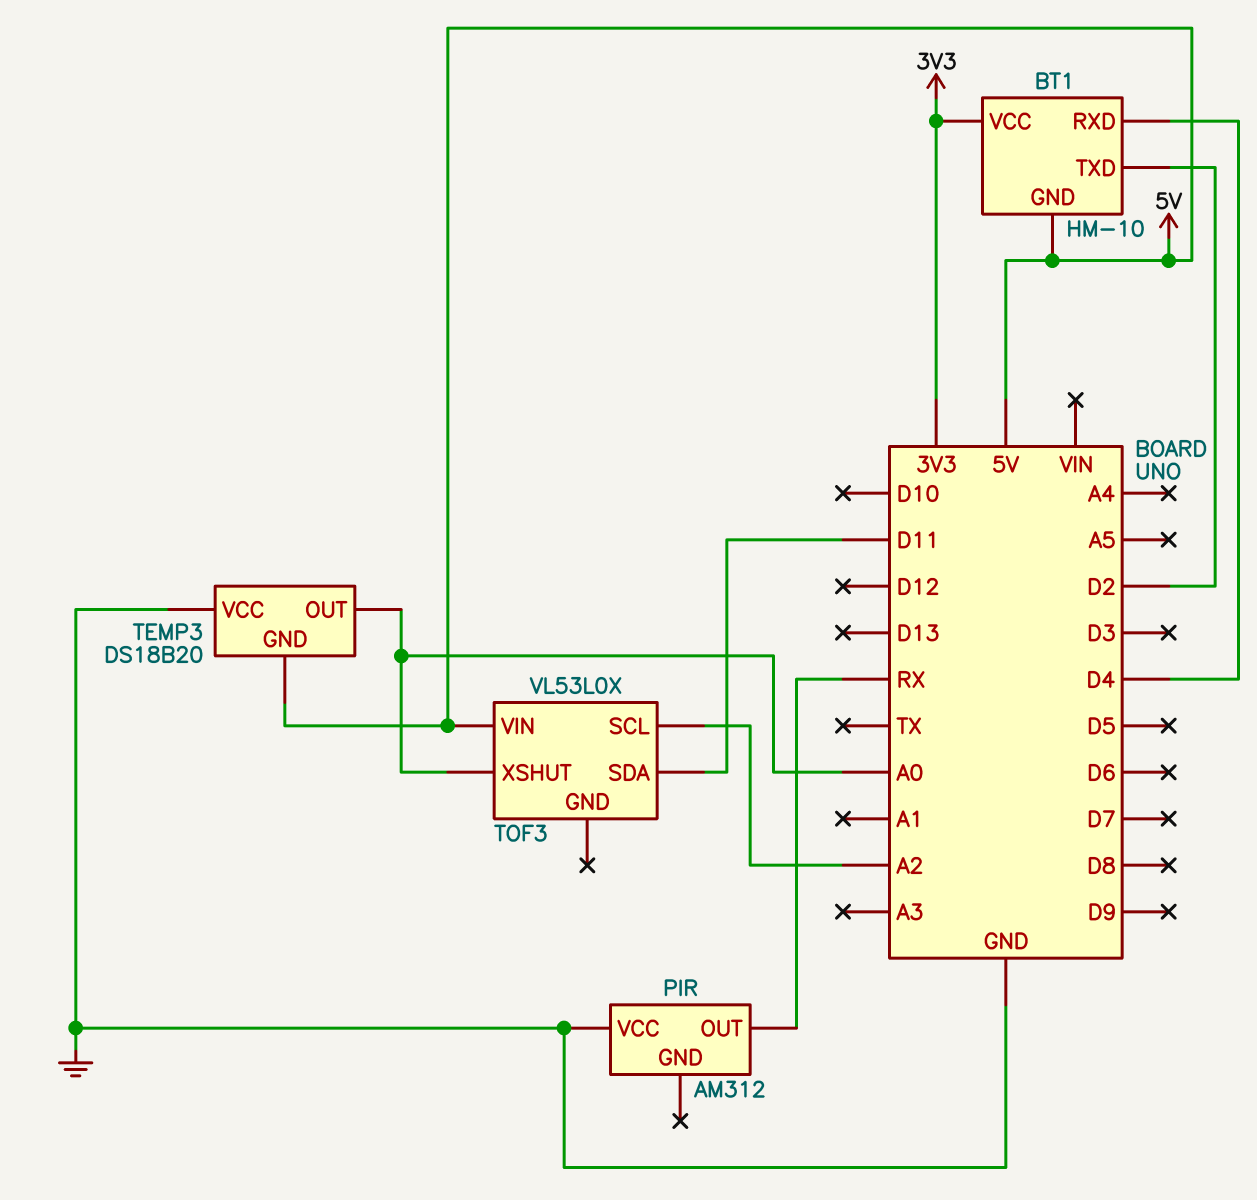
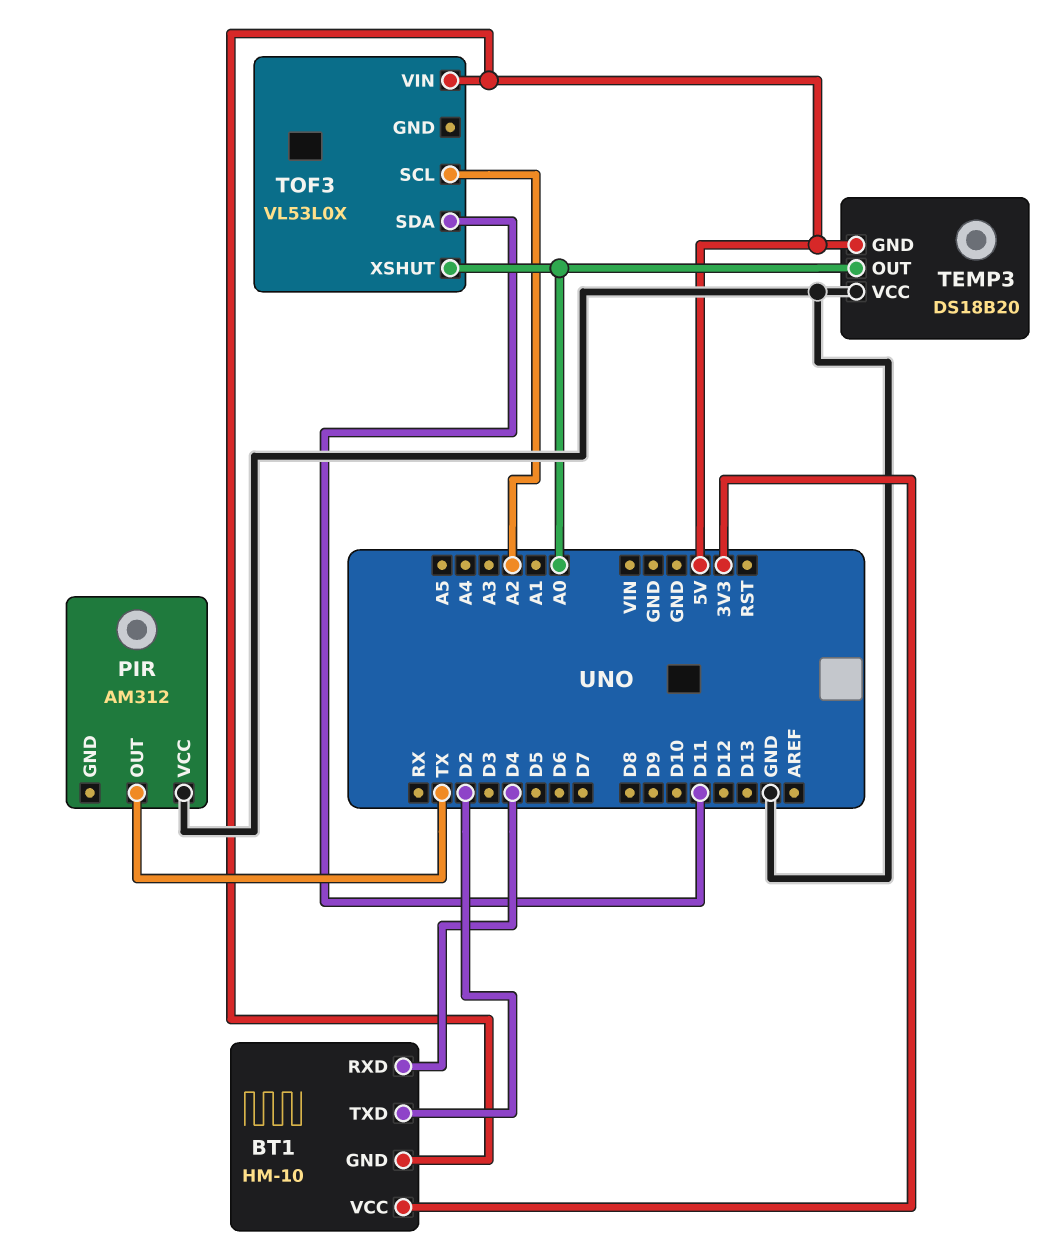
PIR pin OUT: RX -> TX

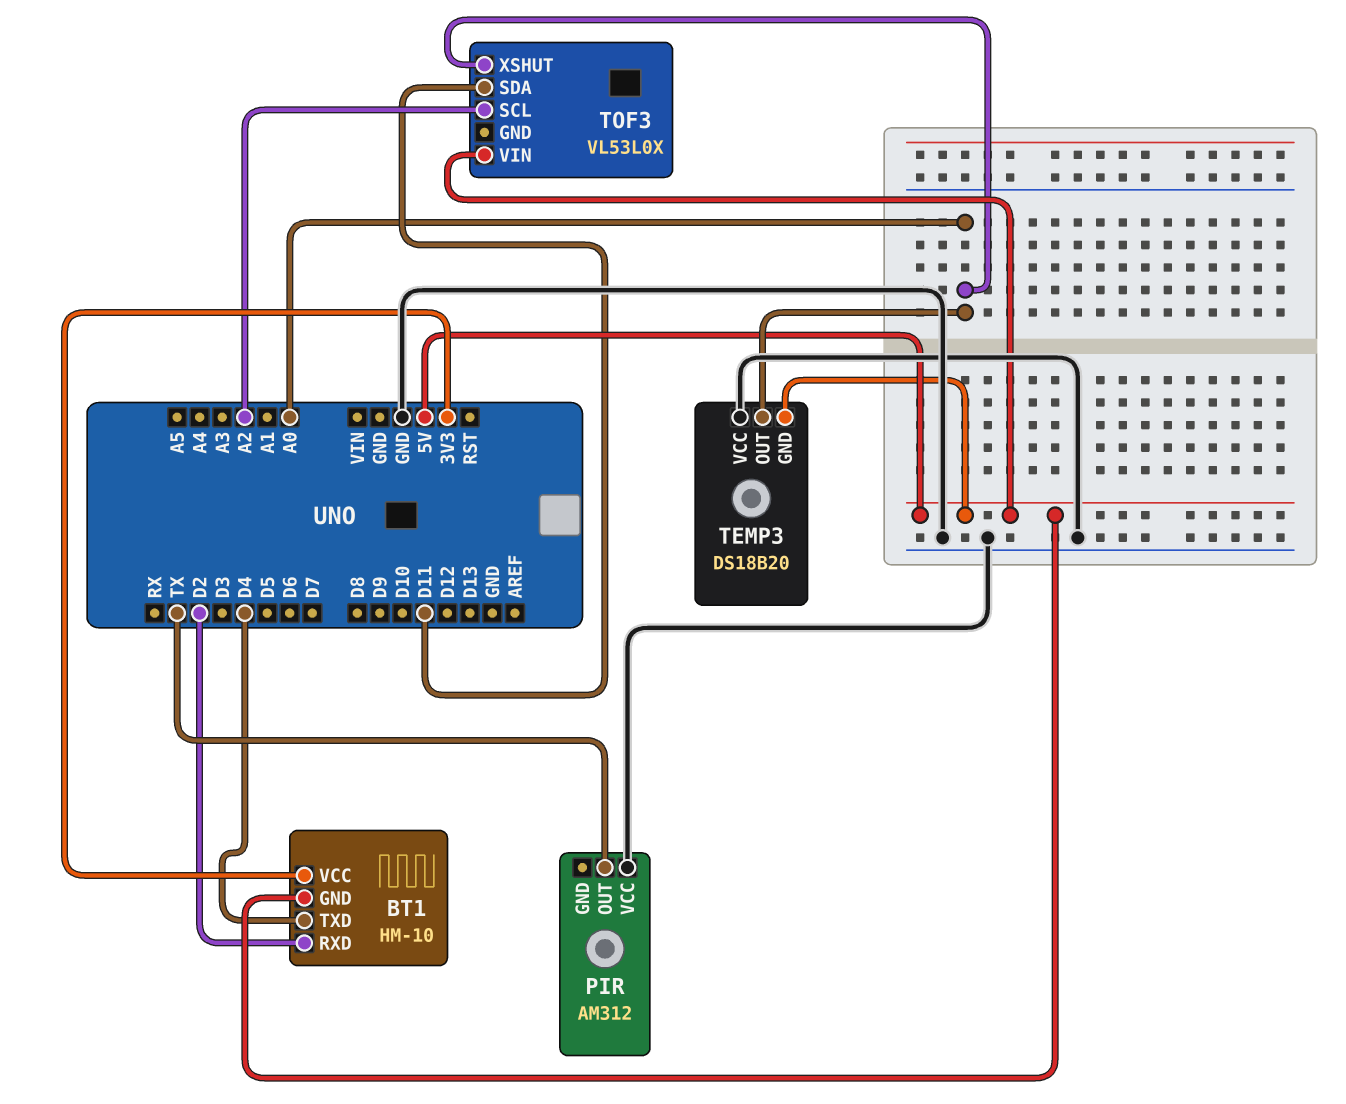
BT1 pin RXD: D4 -> D2
BT1 pin TXD: D2 -> D4

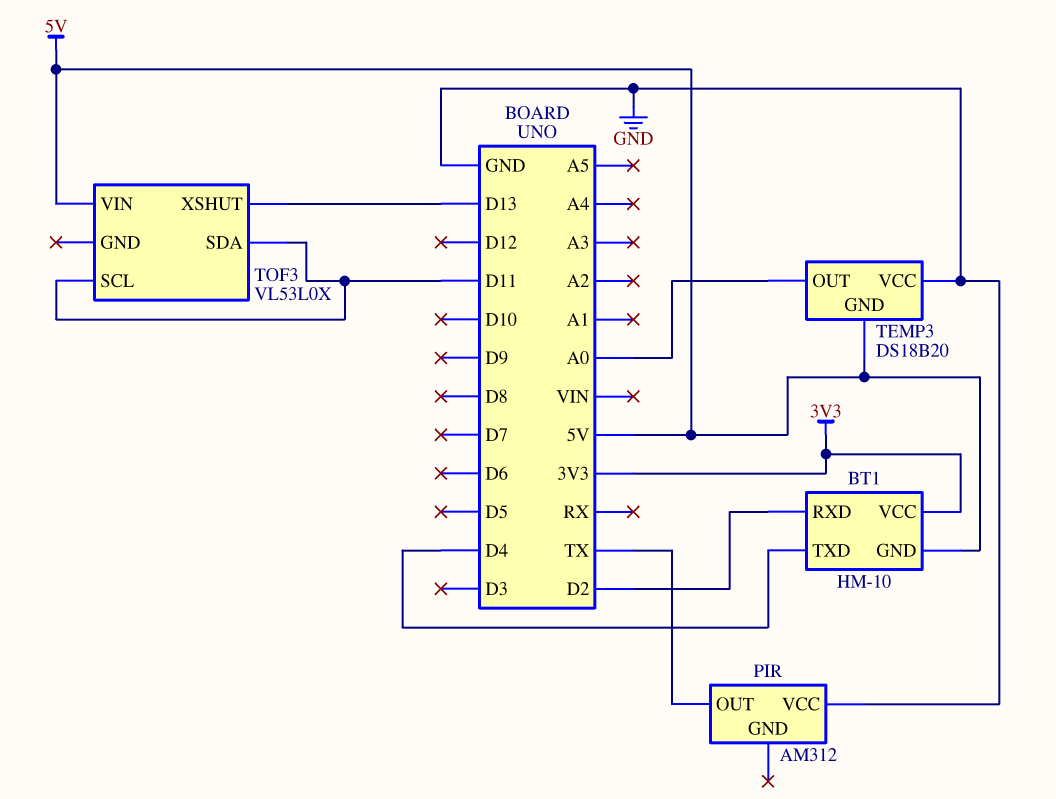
TOF3 pin SCL: A2 -> D11
TOF3 pin XSHUT: A0 -> D13

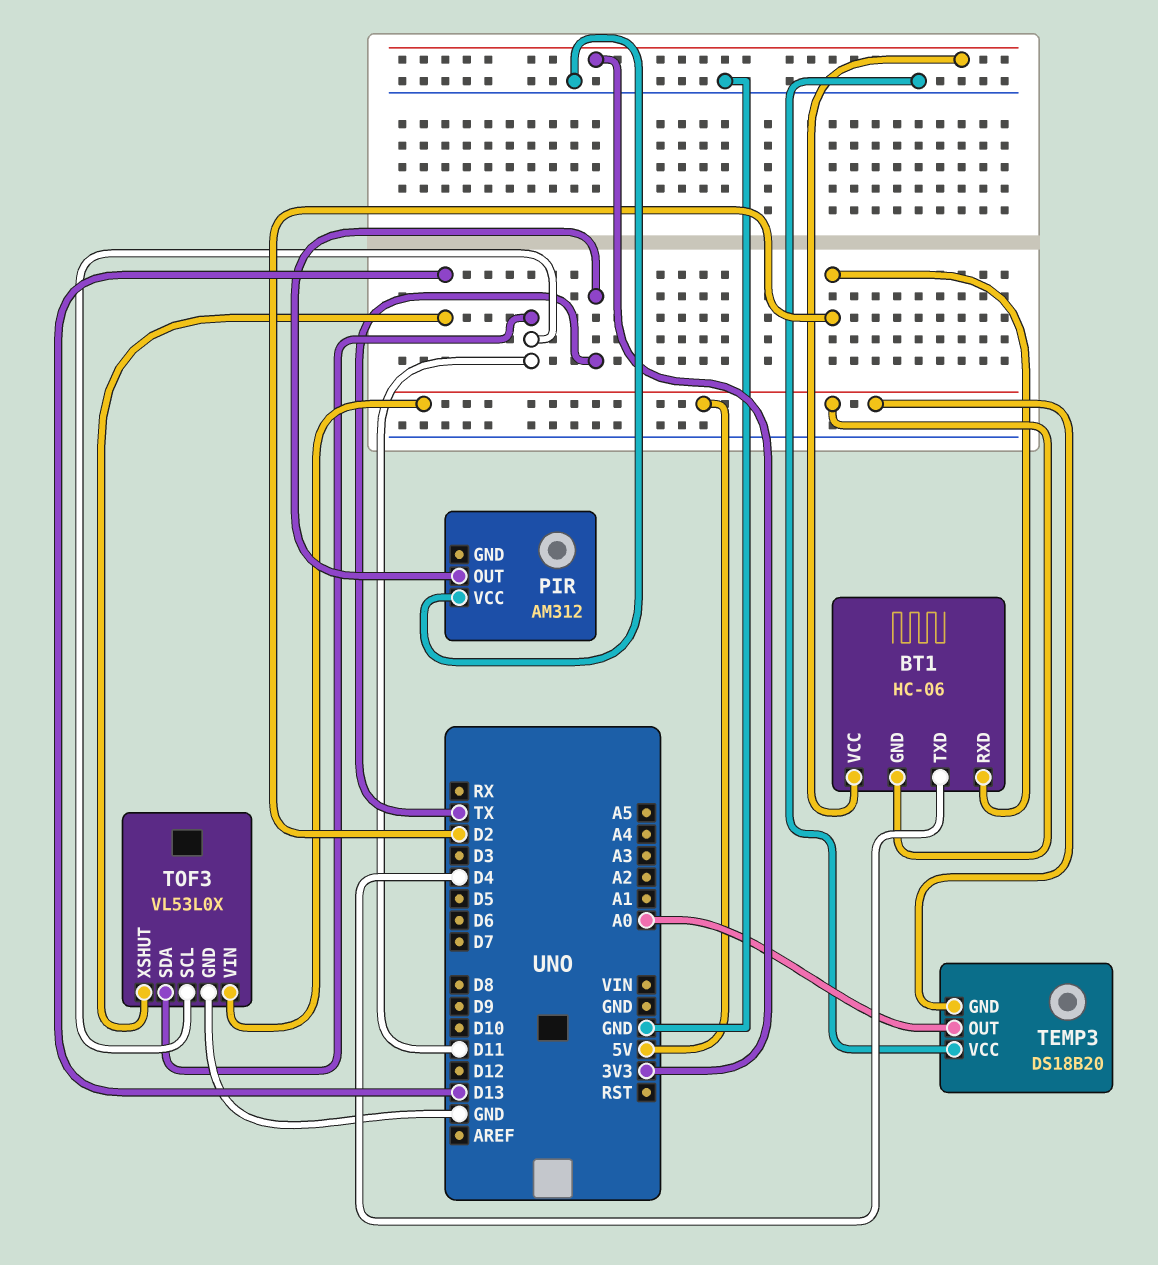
BT1: HM-10 -> HC-06
TOF3 pin GND: none -> GND

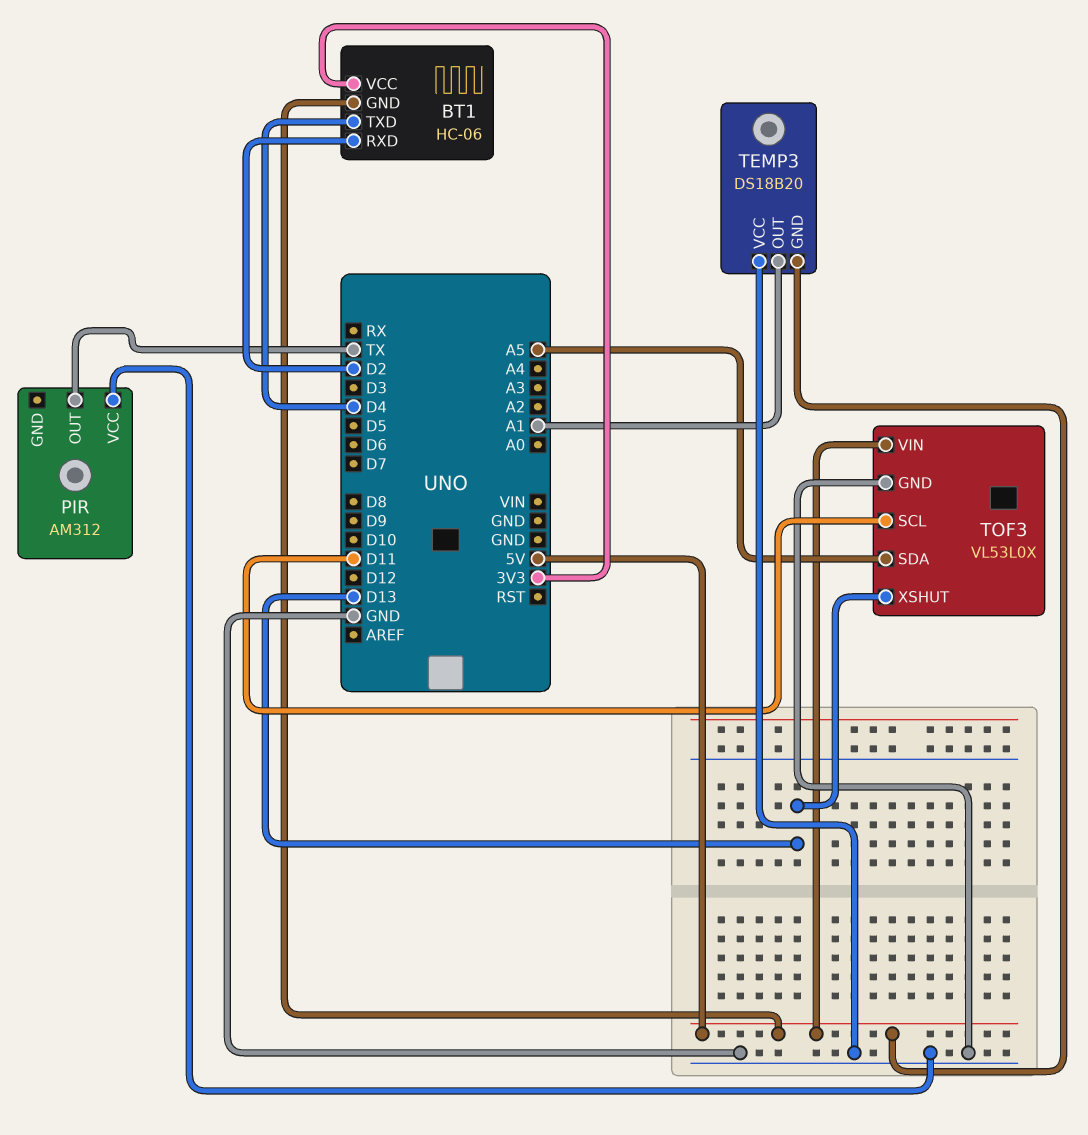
TEMP3 pin OUT: A0 -> A1
TOF3 pin SDA: D11 -> A5

